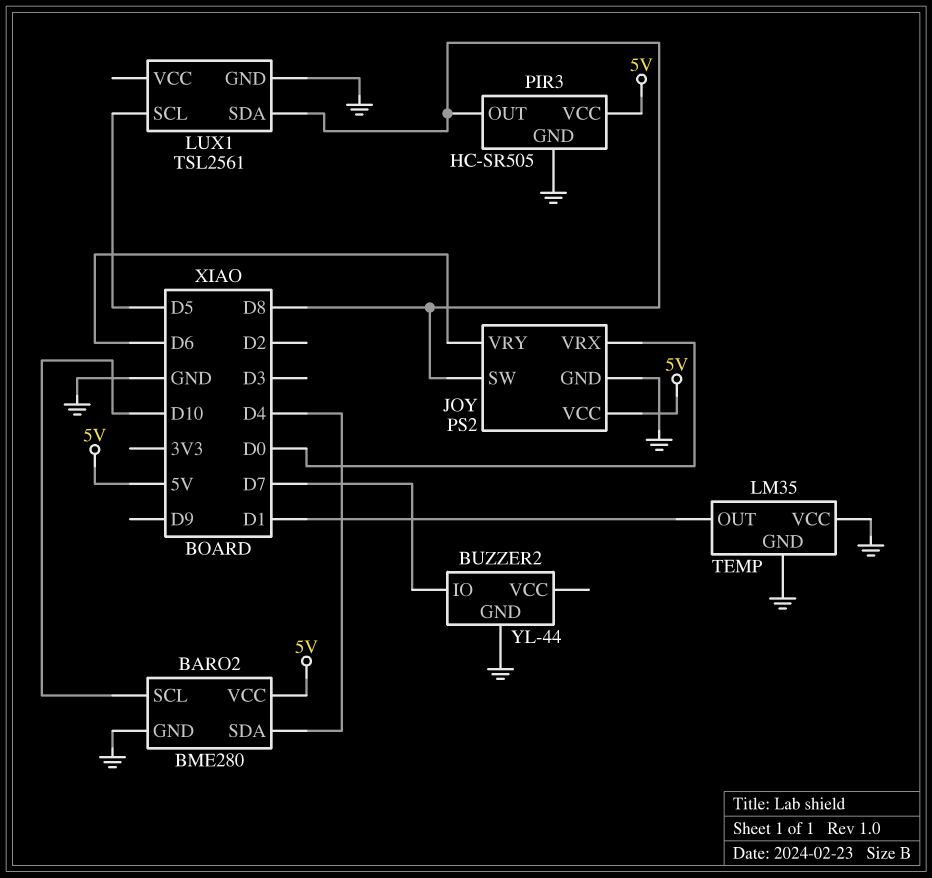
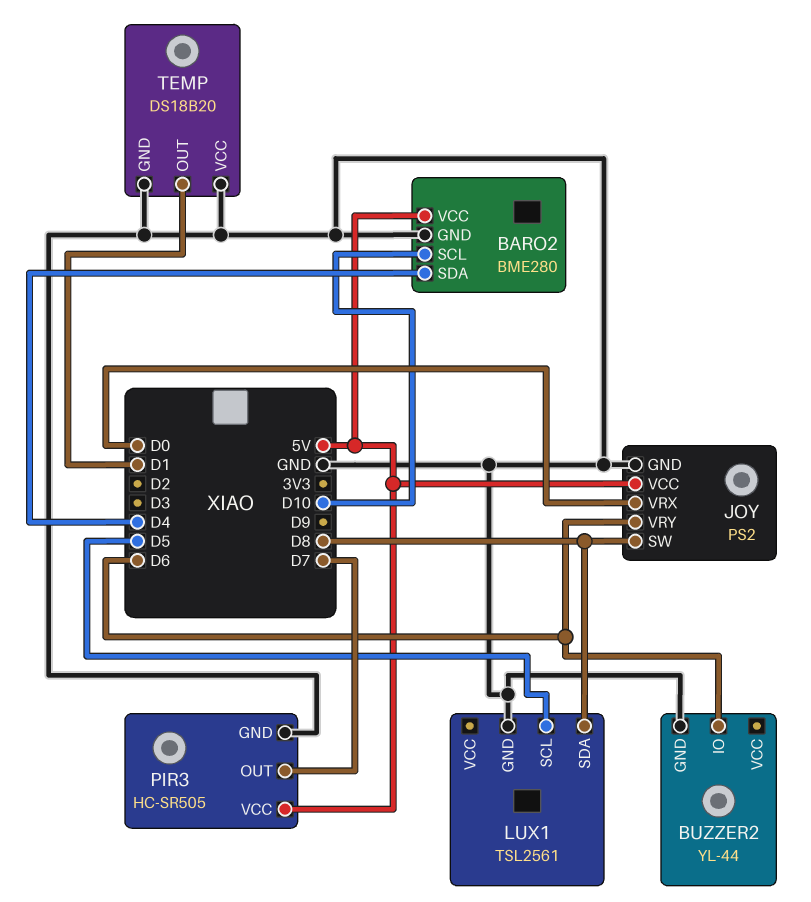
BUZZER2 pin IO: D7 -> D6
PIR3 pin OUT: D8 -> D7
TEMP: LM35 -> DS18B20

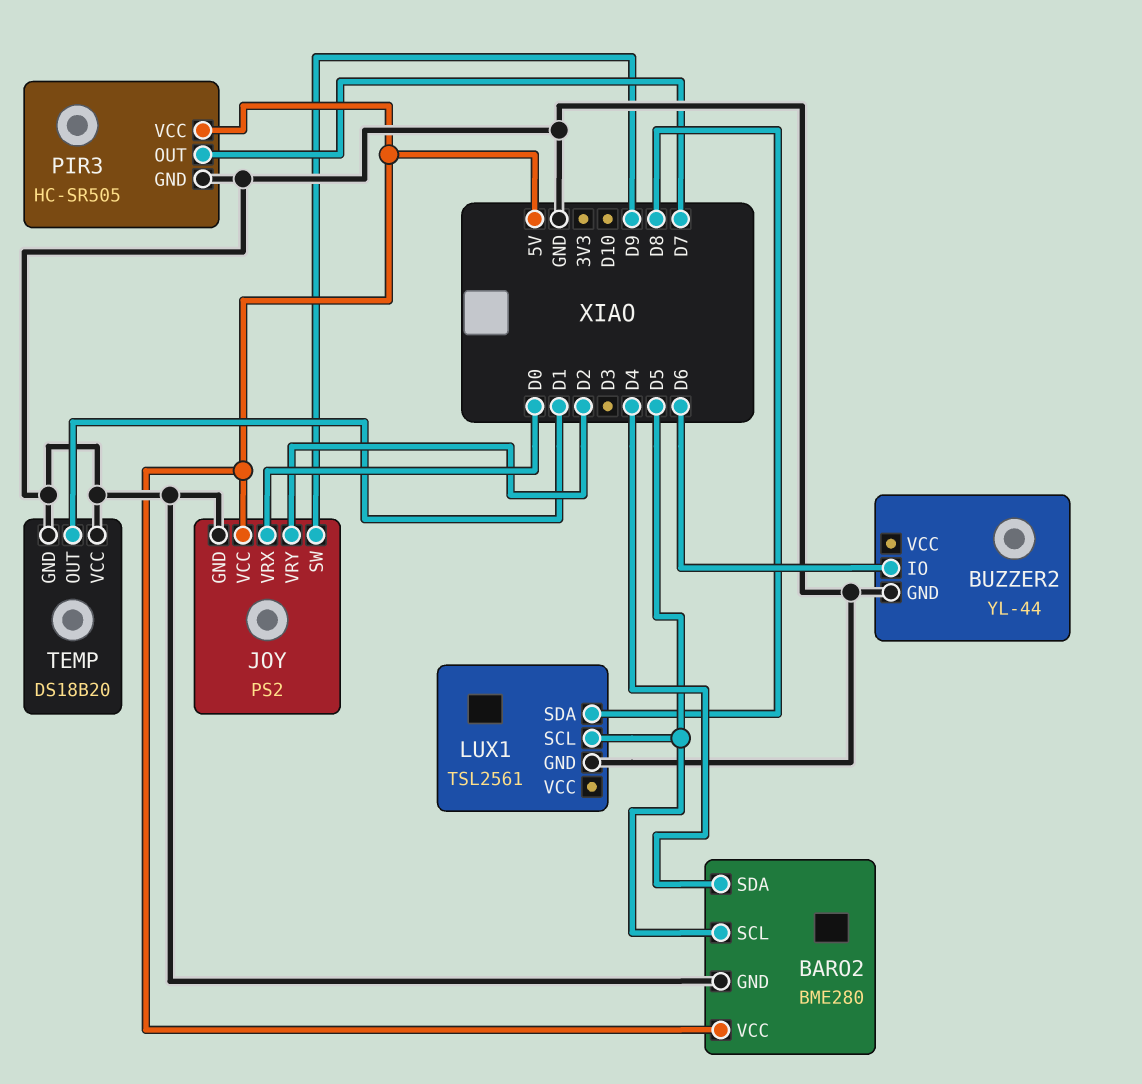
BARO2 pin SCL: D10 -> D5
JOY pin SW: D8 -> D9
JOY pin VRY: D6 -> D2

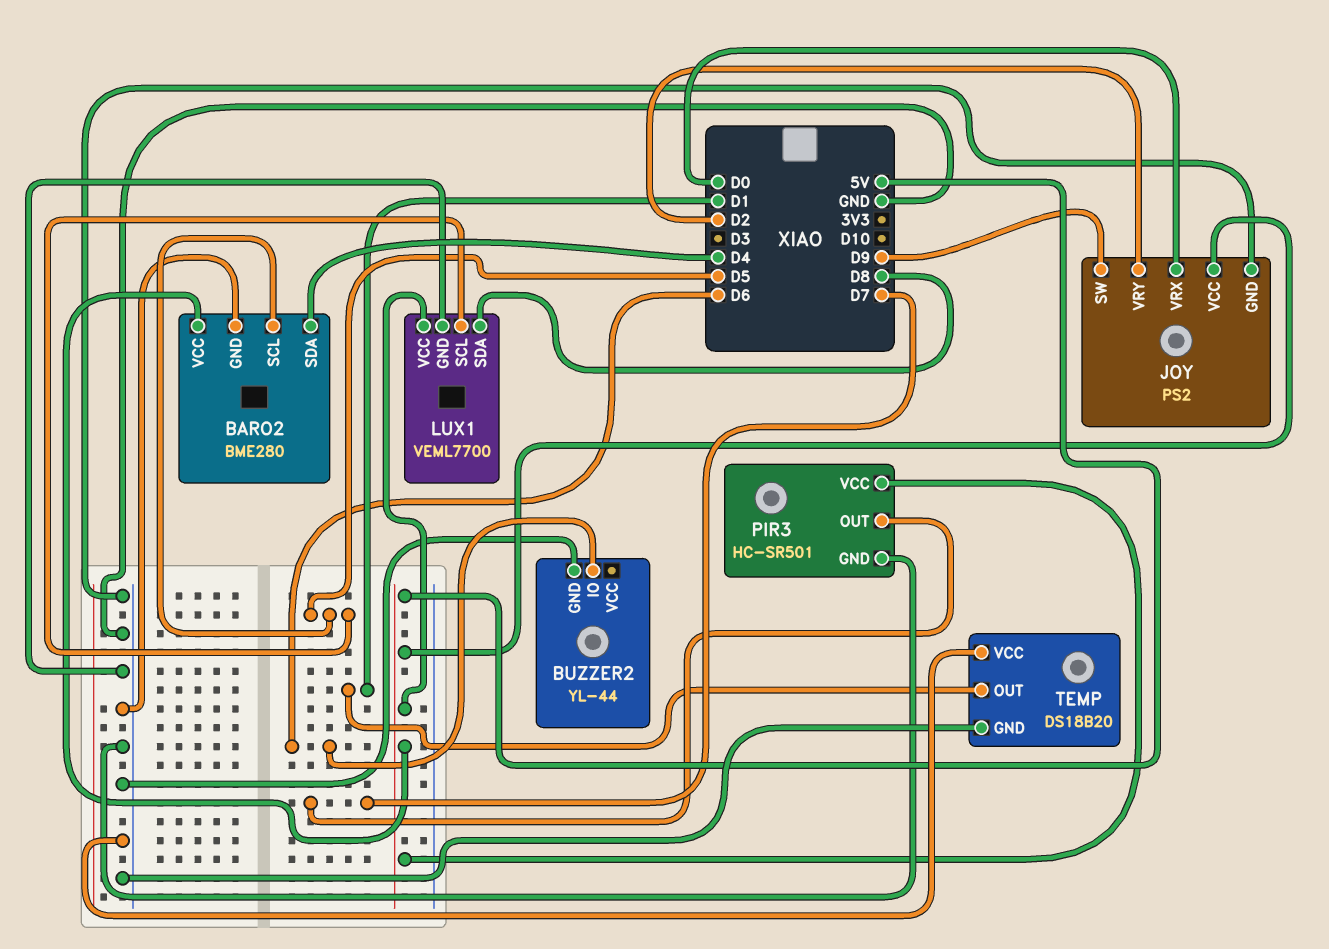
LUX1: TSL2561 -> VEML7700
LUX1 pin VCC: none -> 5V
PIR3: HC-SR505 -> HC-SR501

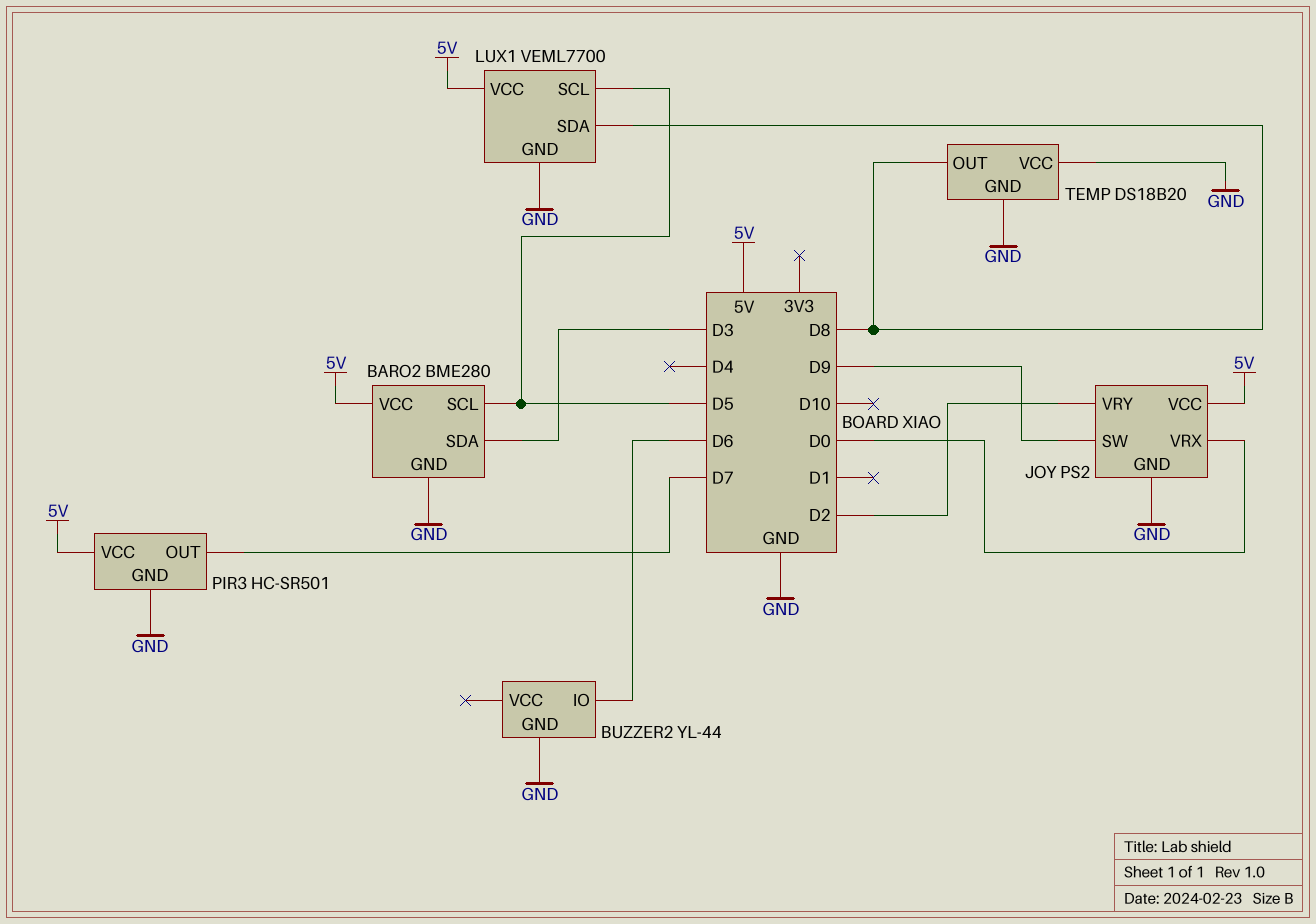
BARO2 pin SDA: D4 -> D3
TEMP pin OUT: D1 -> D8

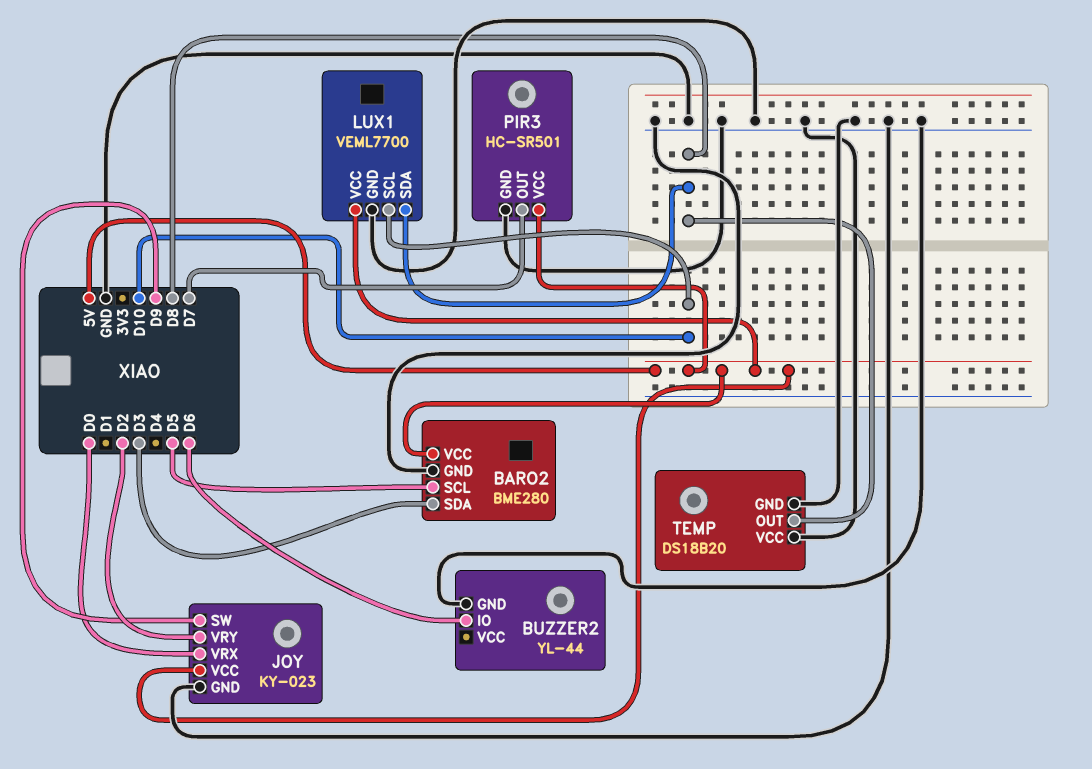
JOY: PS2 -> KY-023
LUX1 pin SCL: D5 -> D10

